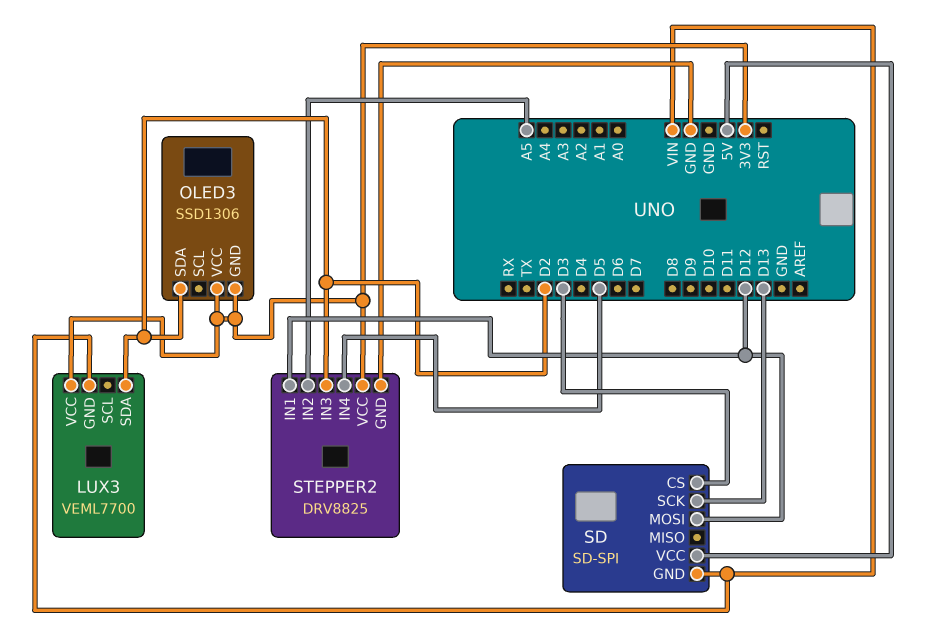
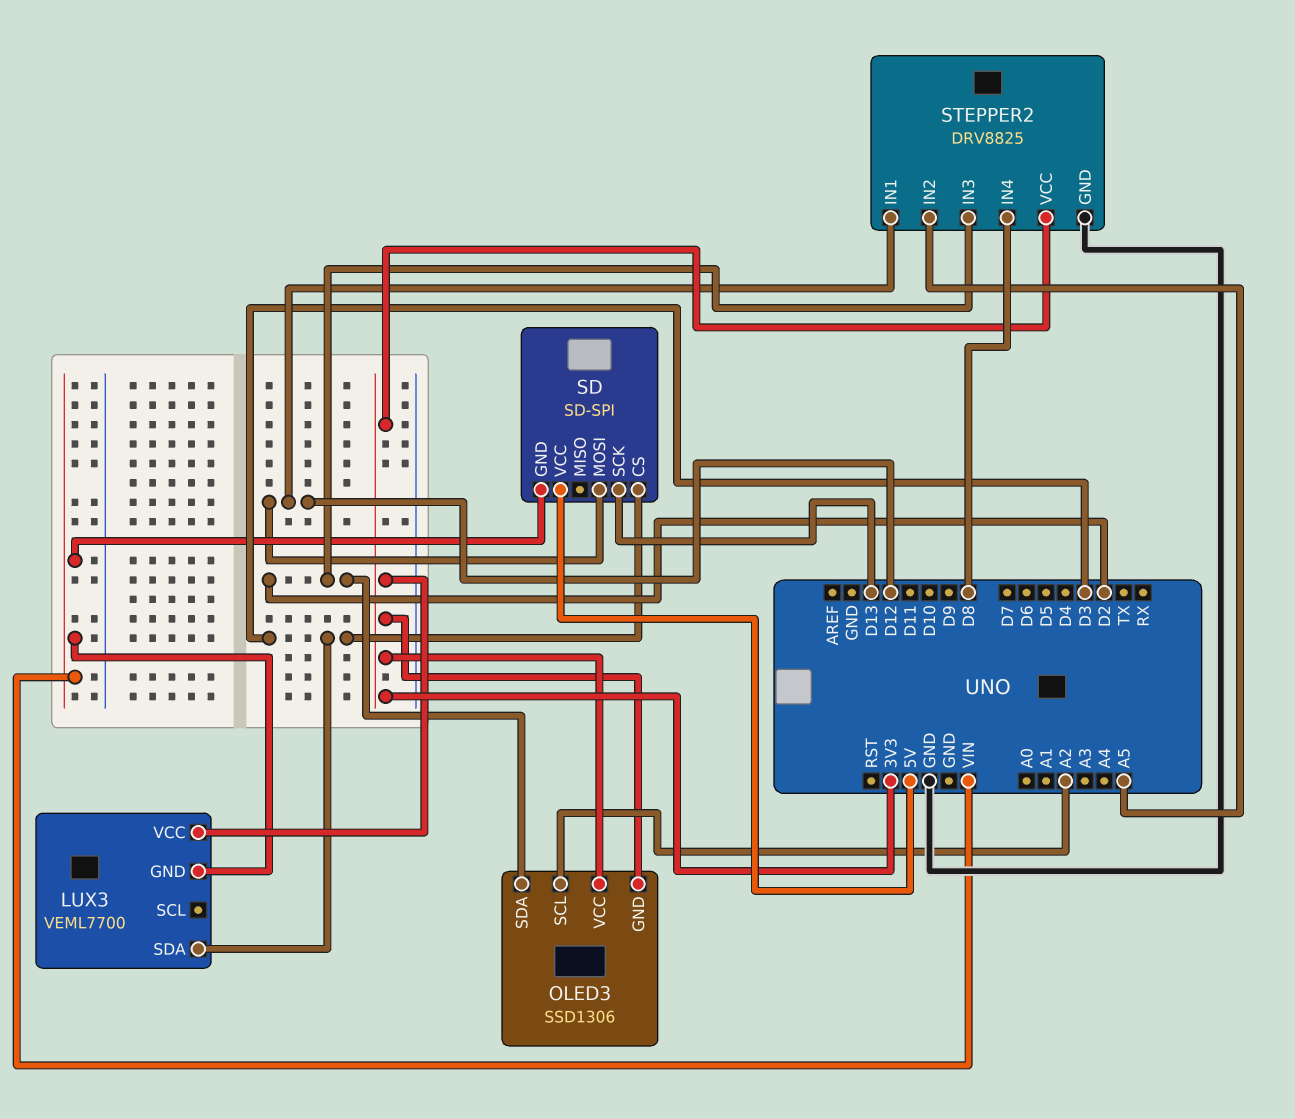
LUX3 pin SDA: D2 -> D3
OLED3 pin SCL: none -> A2
STEPPER2 pin IN4: D5 -> D8

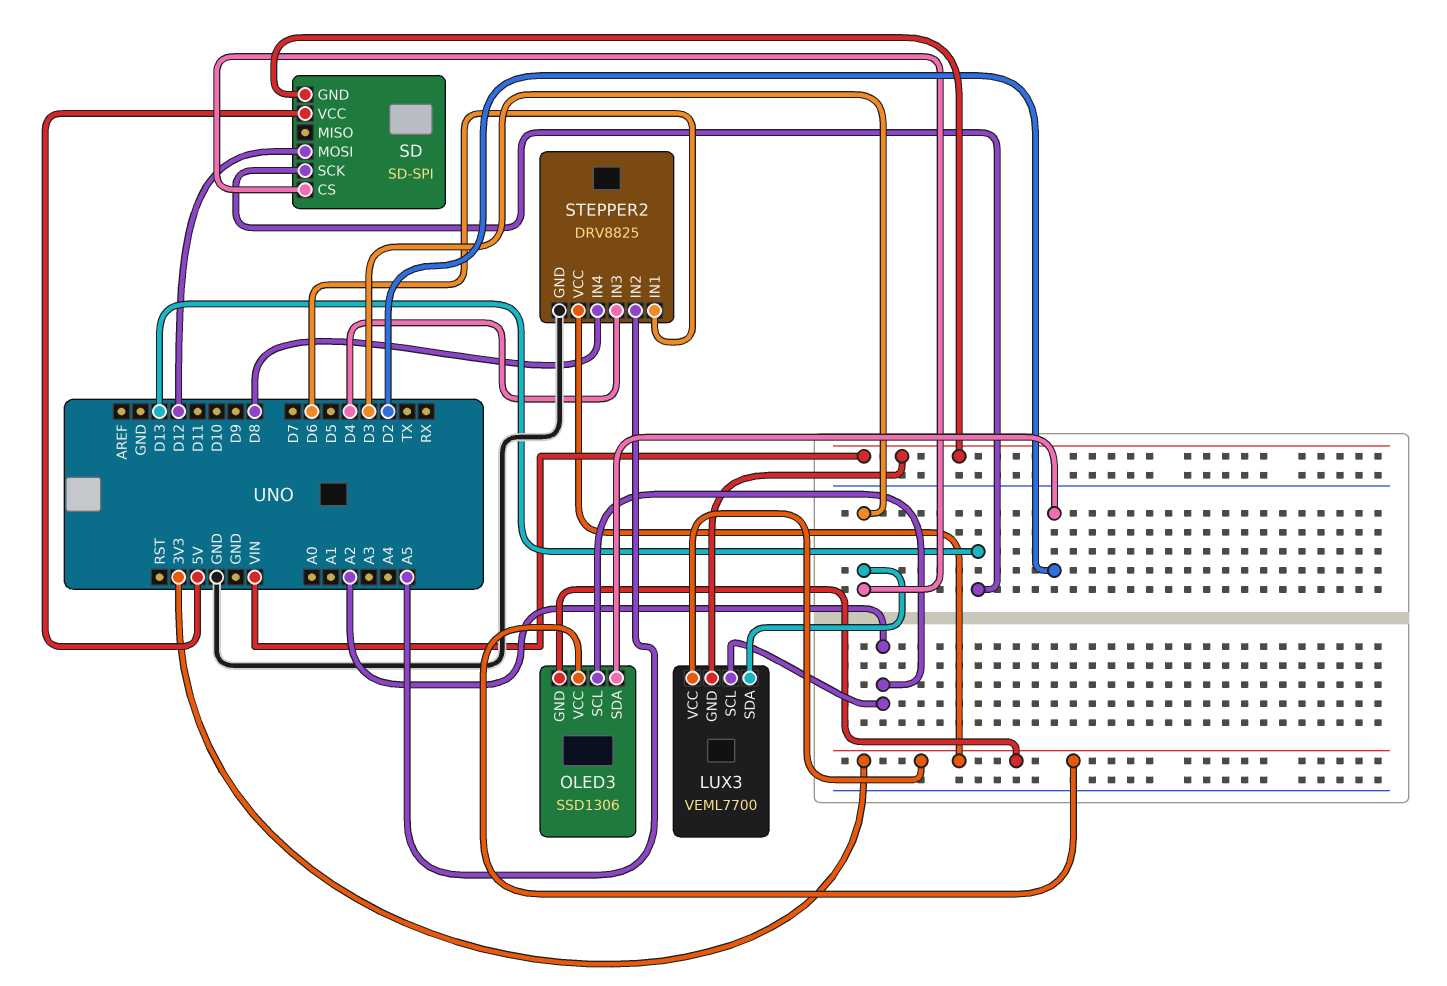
LUX3 pin SCL: none -> A2
STEPPER2 pin IN1: D12 -> D6
STEPPER2 pin IN3: D2 -> D4

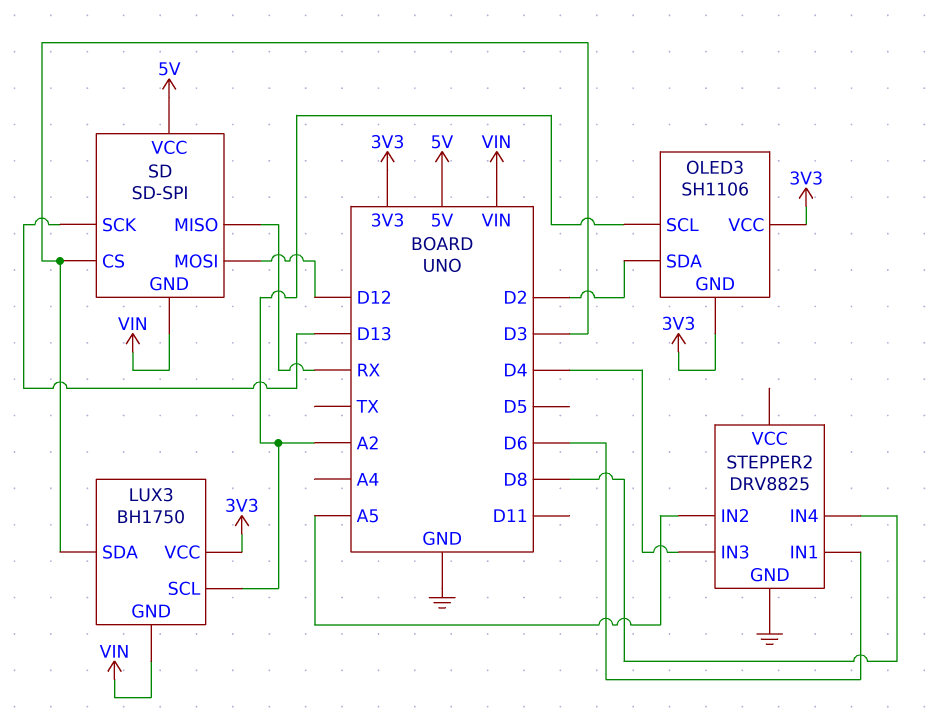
LUX3: VEML7700 -> BH1750
OLED3: SSD1306 -> SH1106
SD pin MISO: none -> RX
STEPPER2 pin VCC: 3V3 -> none

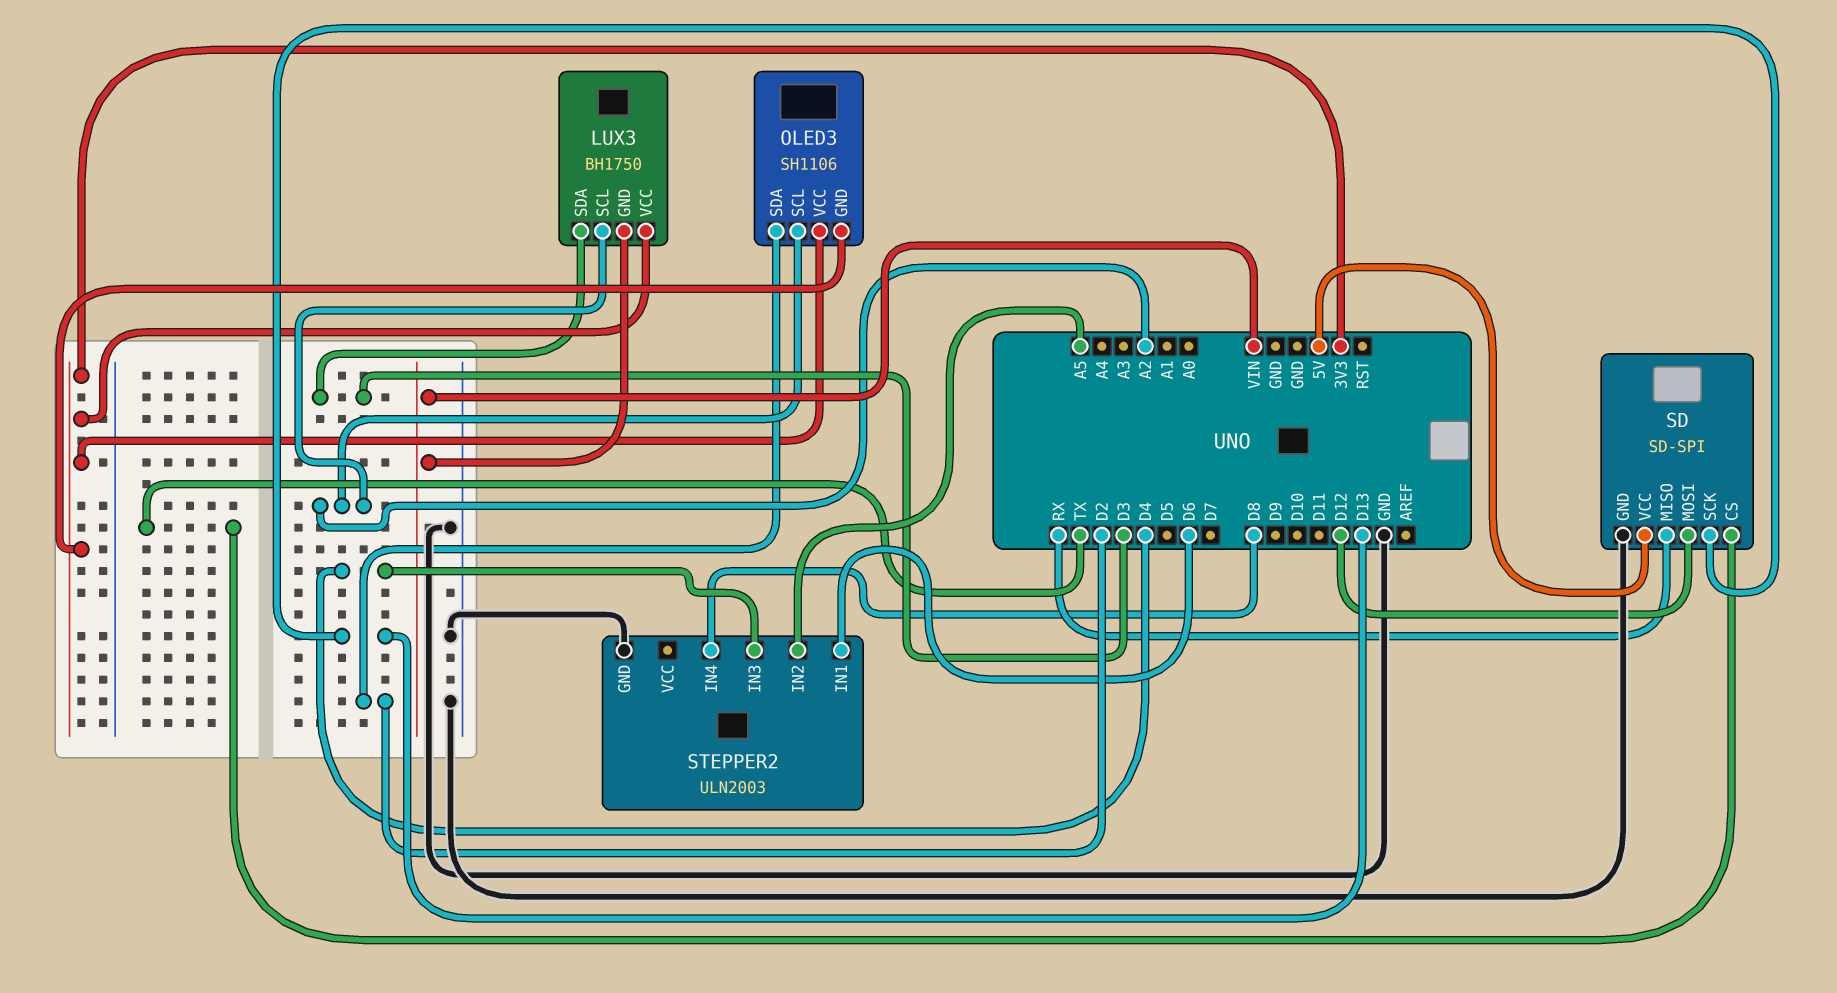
SD pin CS: D3 -> TX
SD pin GND: VIN -> GND
STEPPER2: DRV8825 -> ULN2003

